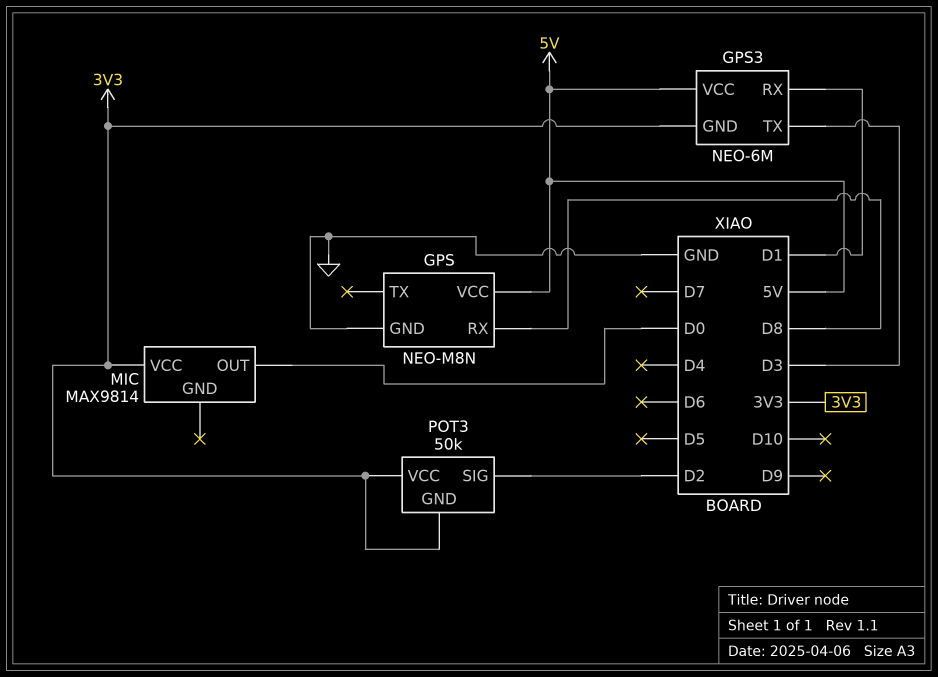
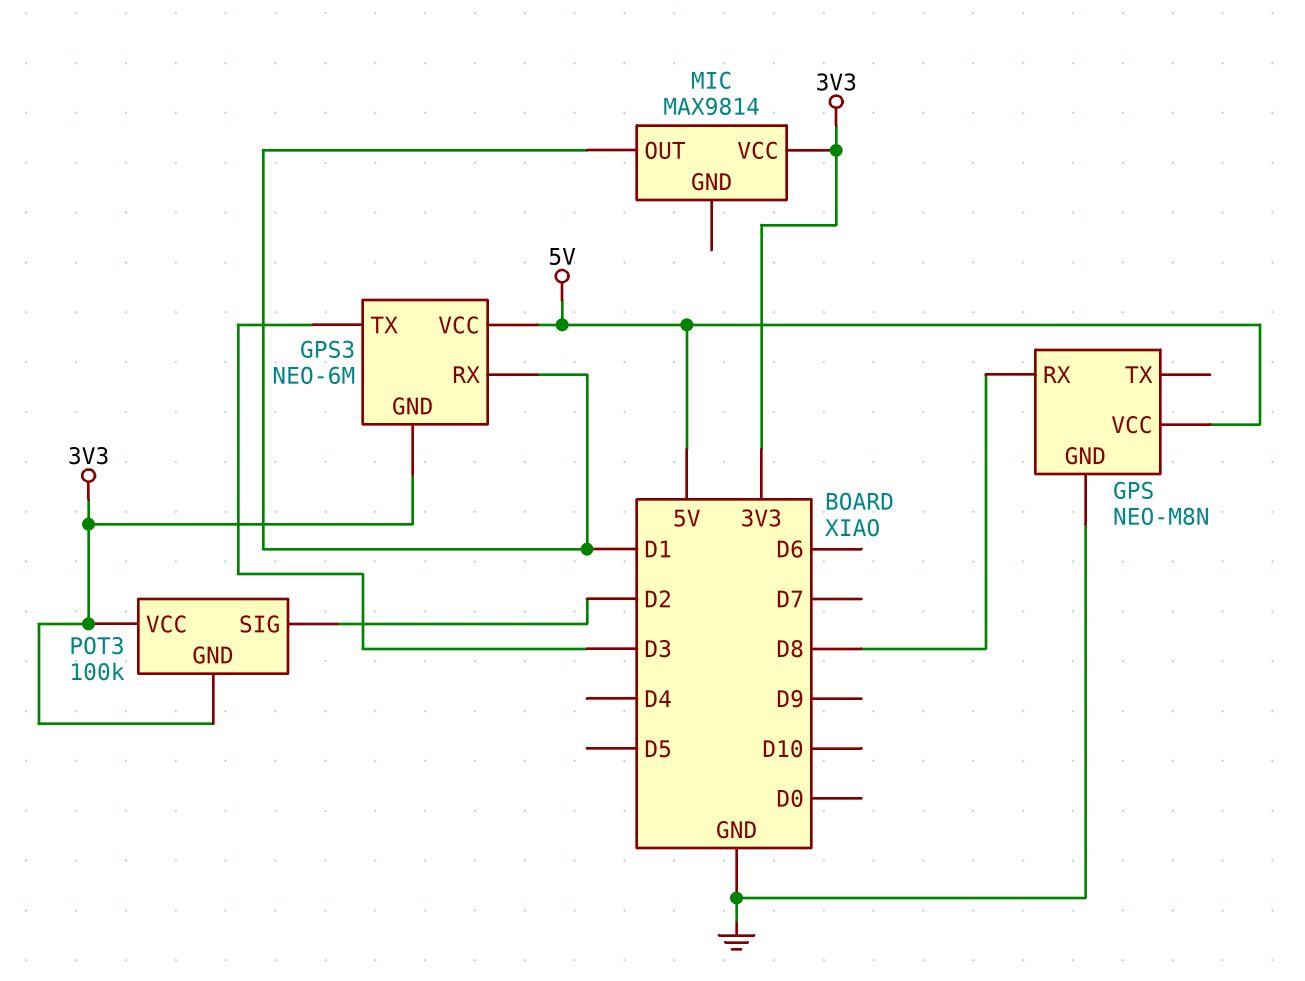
MIC pin OUT: D0 -> D1
POT3: 50k -> 100k

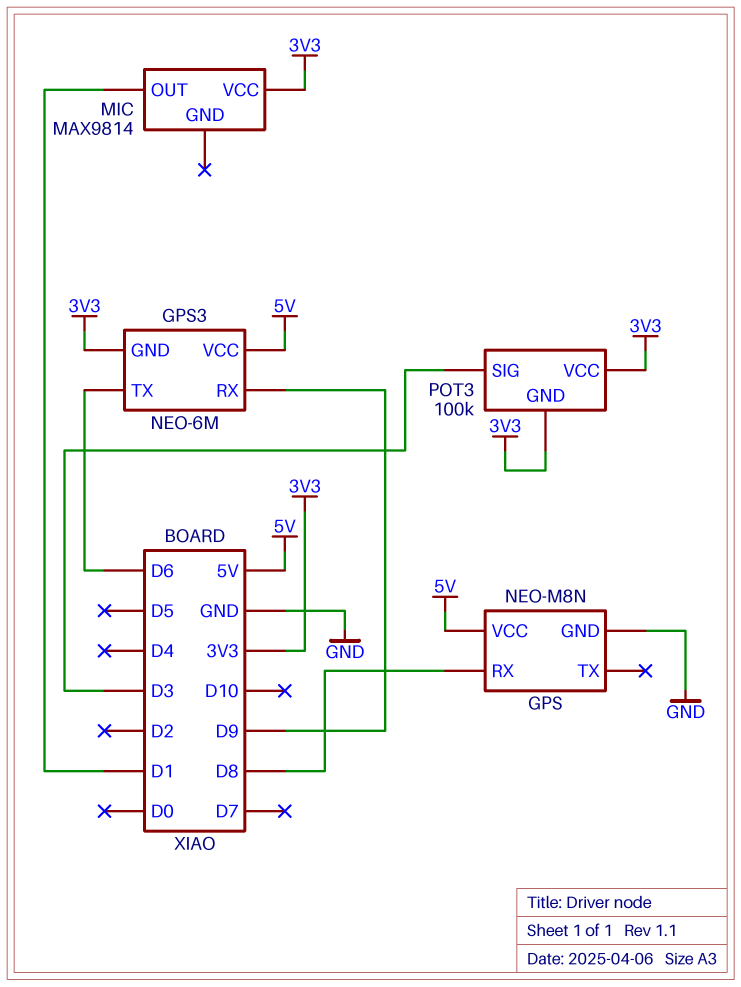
GPS3 pin RX: D1 -> D9
GPS3 pin TX: D3 -> D6
POT3 pin SIG: D2 -> D3

